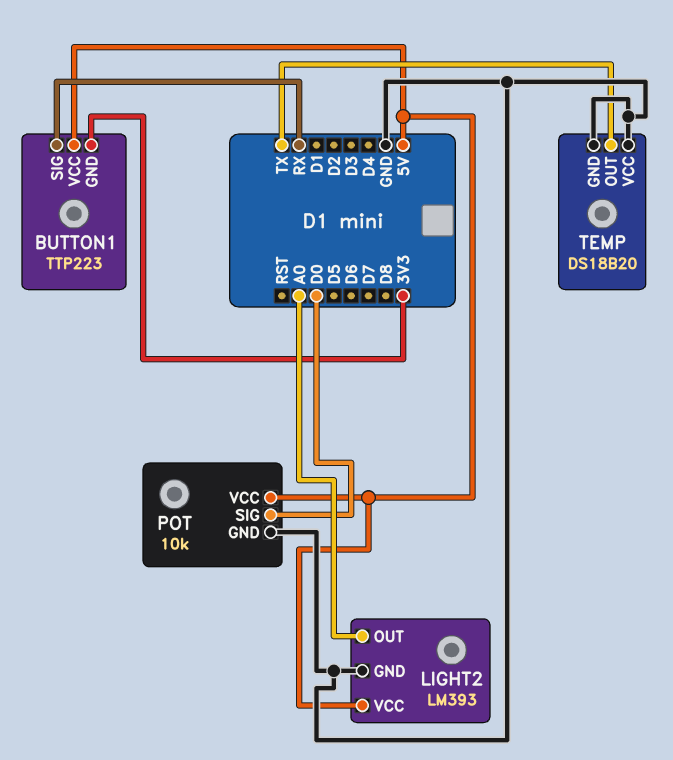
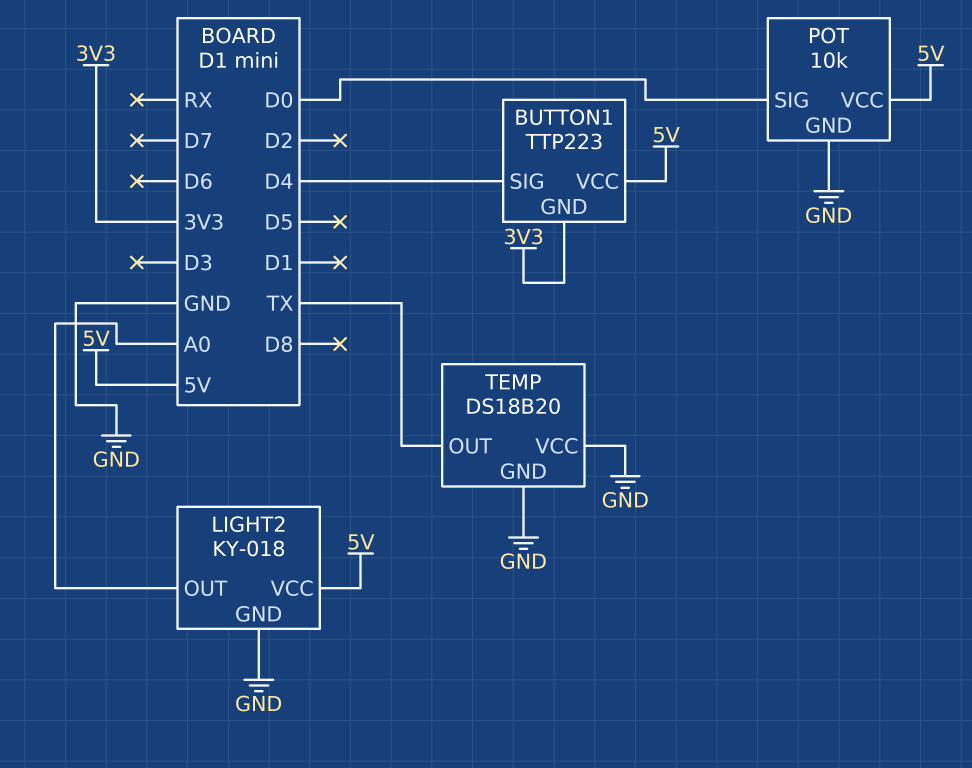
BUTTON1 pin SIG: RX -> D4
LIGHT2: LM393 -> KY-018

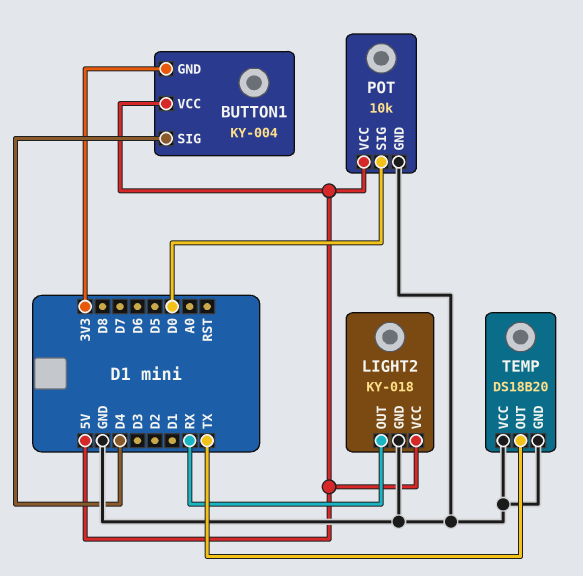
BUTTON1: TTP223 -> KY-004
LIGHT2 pin OUT: A0 -> RX

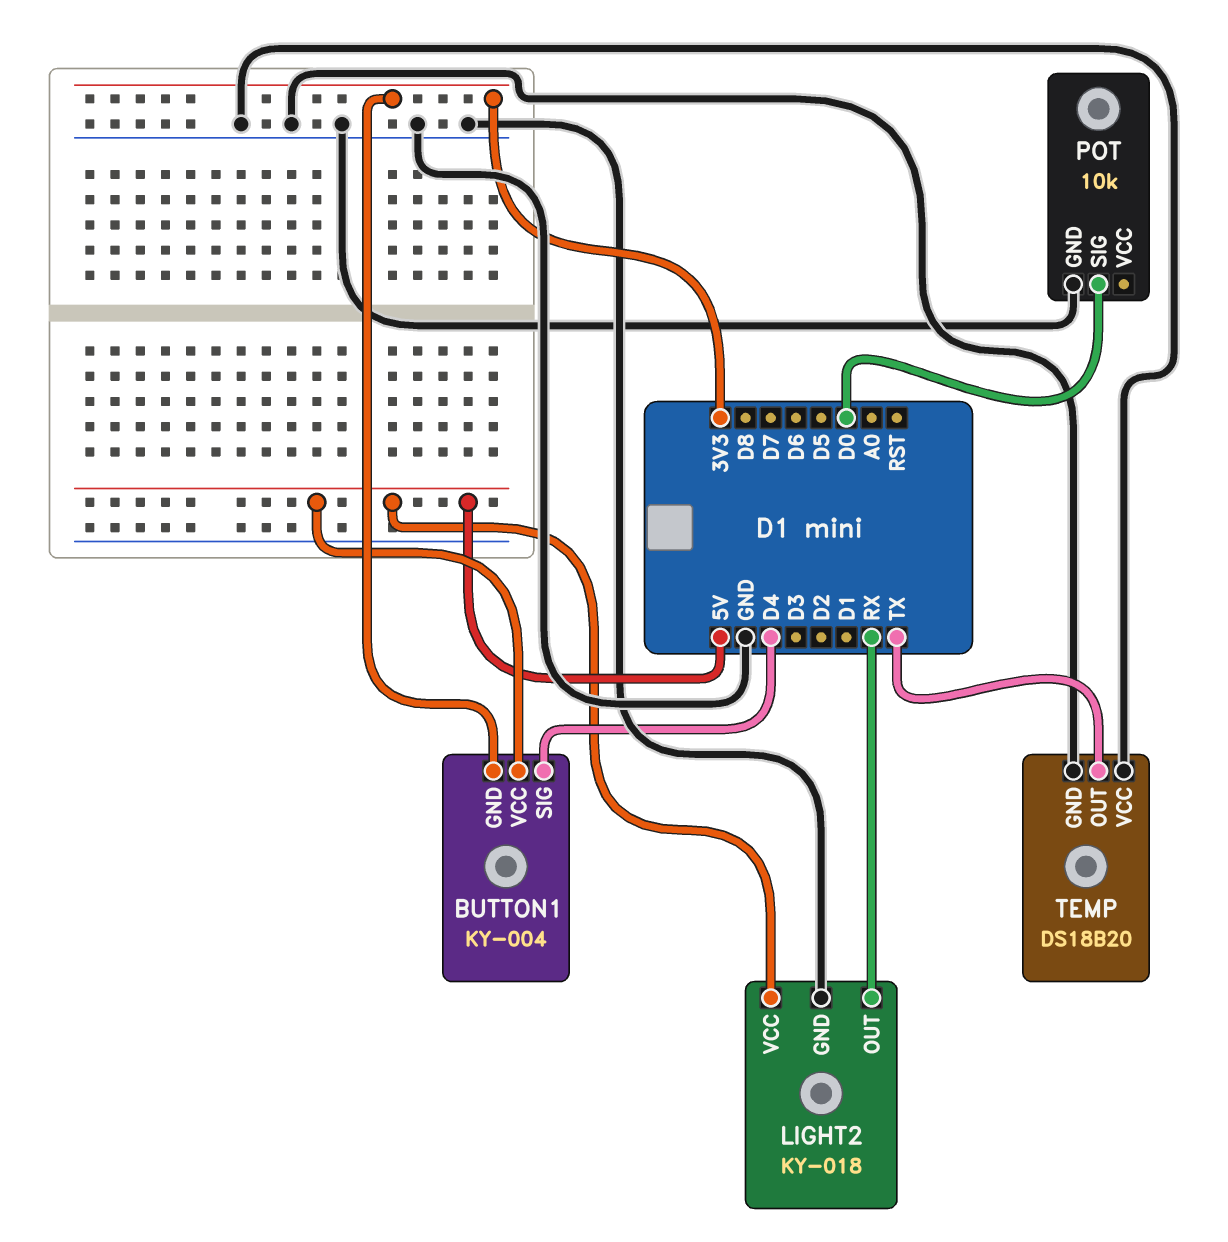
POT pin VCC: 5V -> none

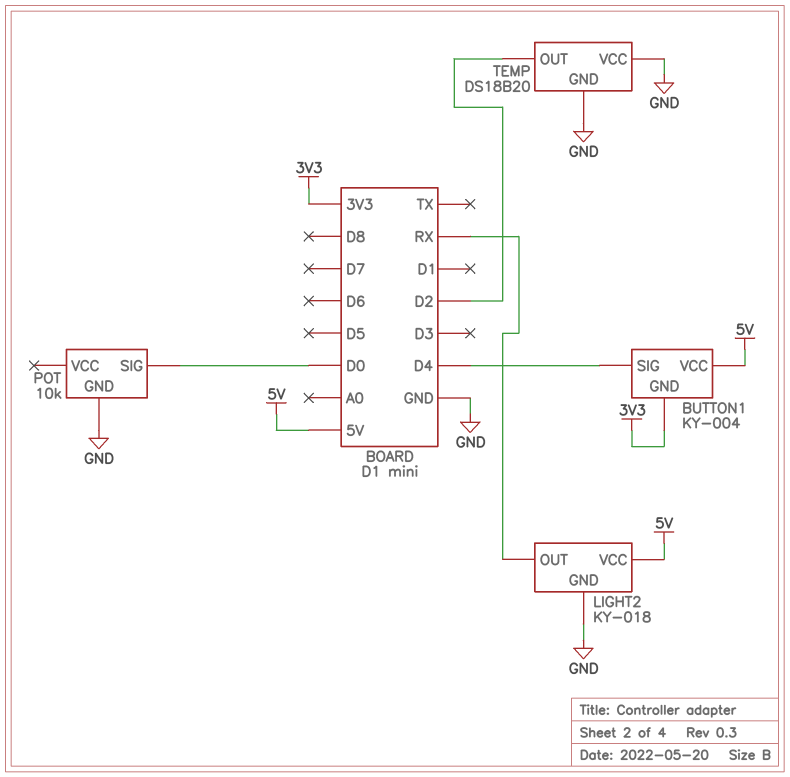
TEMP pin OUT: TX -> D2

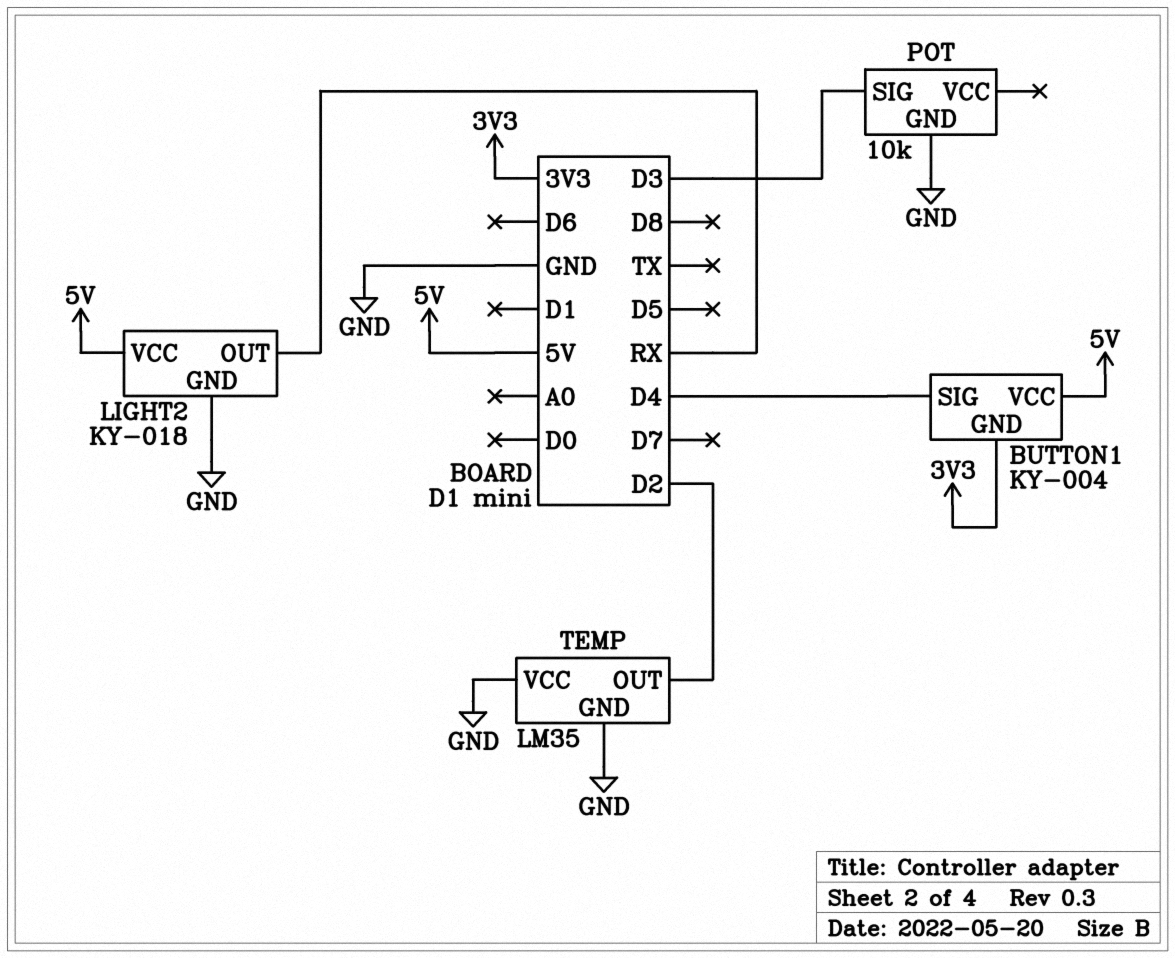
POT pin SIG: D0 -> D3
TEMP: DS18B20 -> LM35

